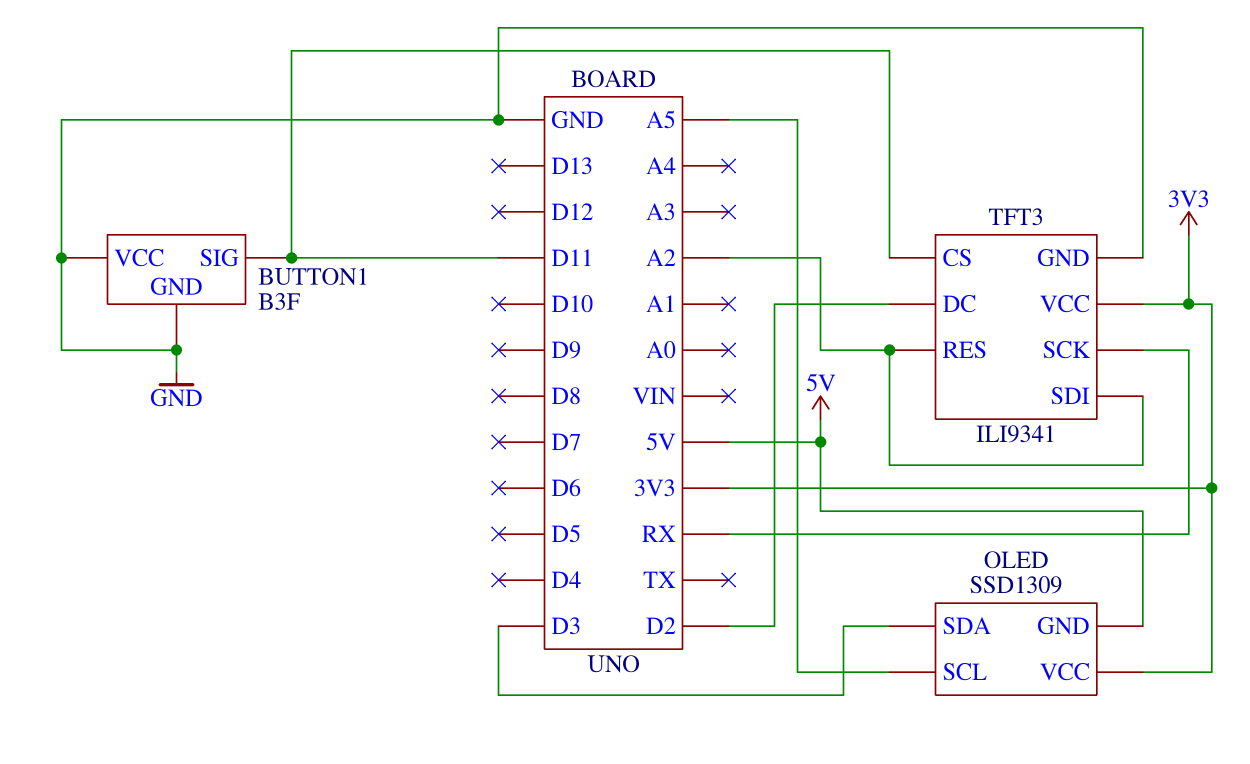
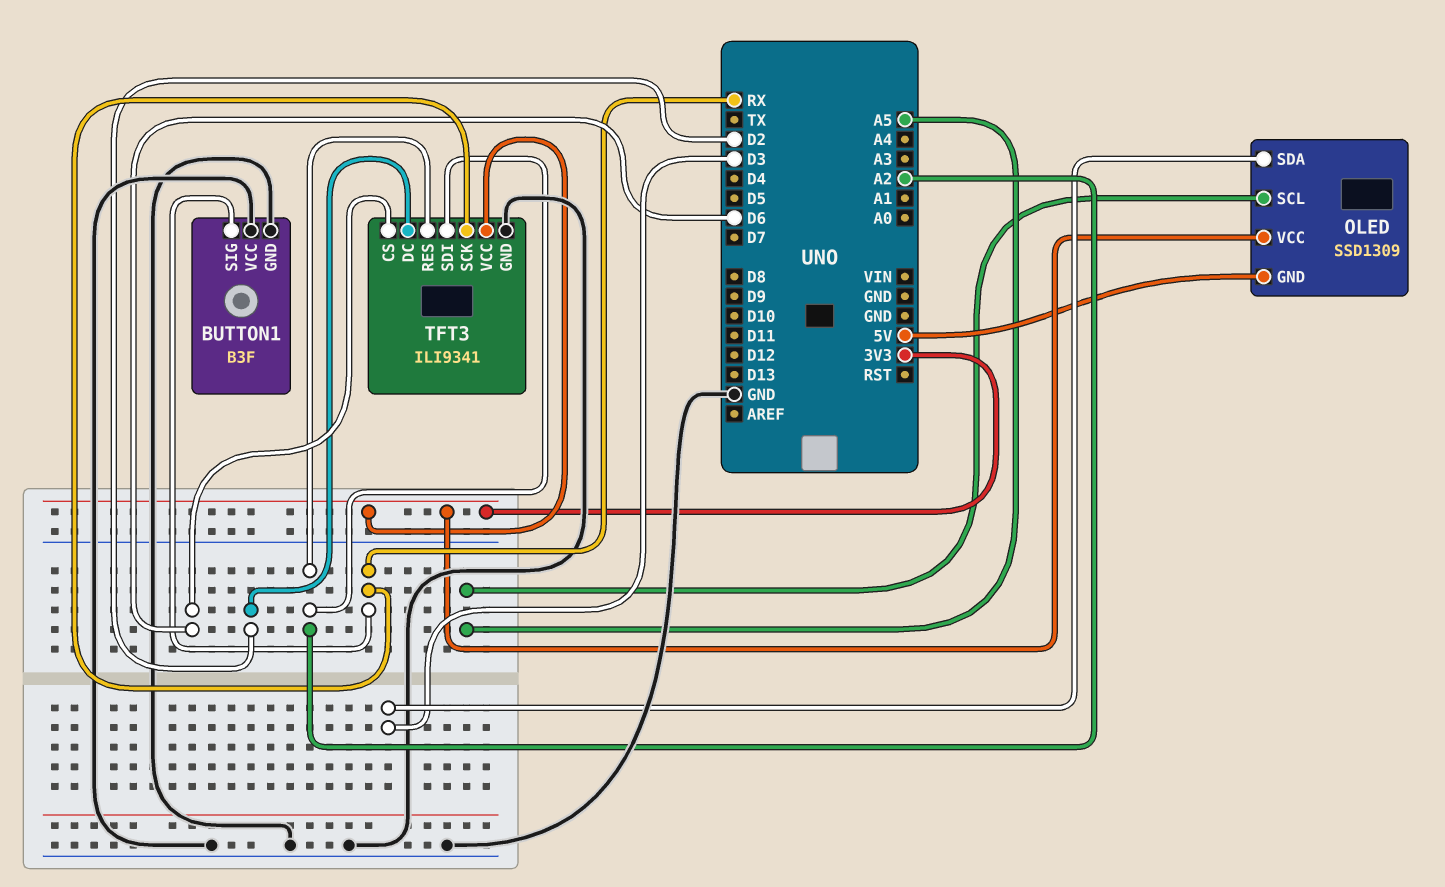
BUTTON1 pin SIG: D11 -> RX
TFT3 pin CS: D11 -> D6

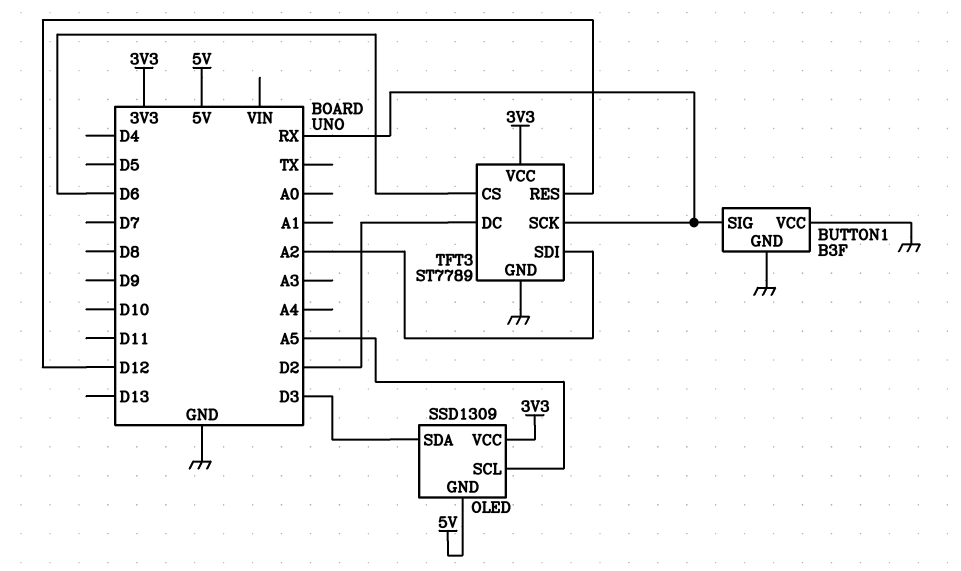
TFT3: ILI9341 -> ST7789
TFT3 pin RES: A2 -> D12

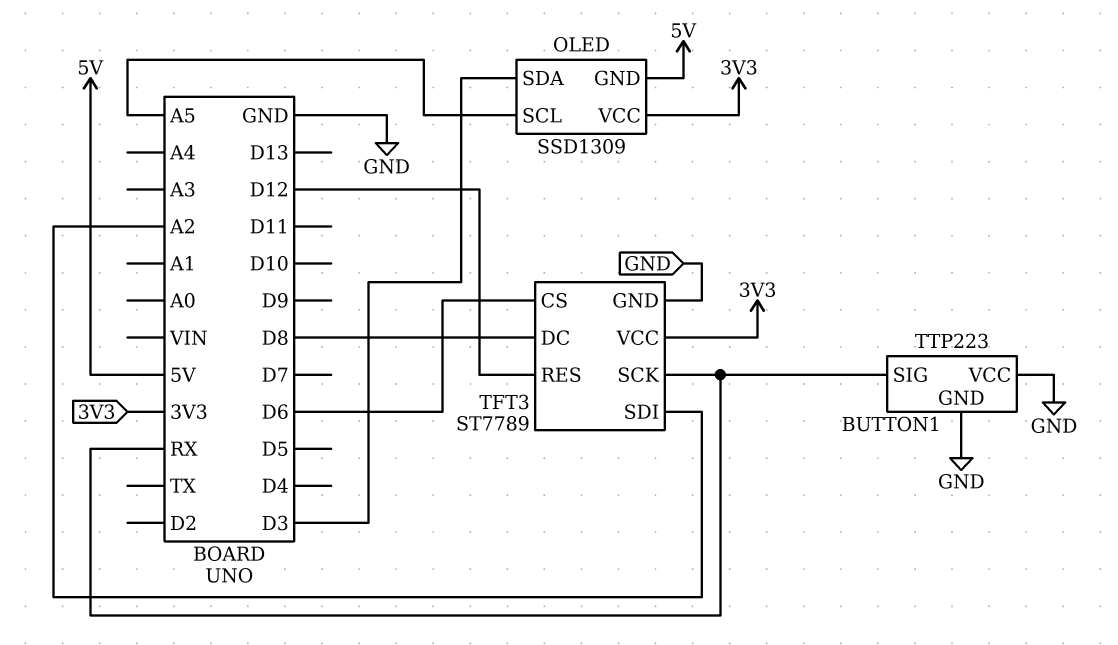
BUTTON1: B3F -> TTP223
TFT3 pin DC: D2 -> D8

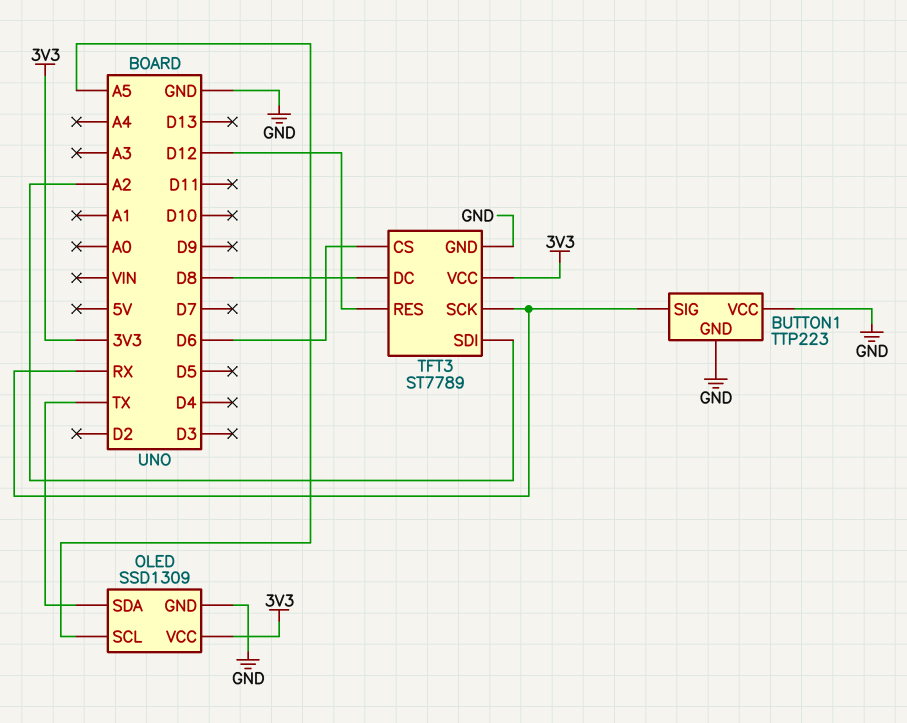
OLED pin GND: 5V -> GND
OLED pin SDA: D3 -> TX

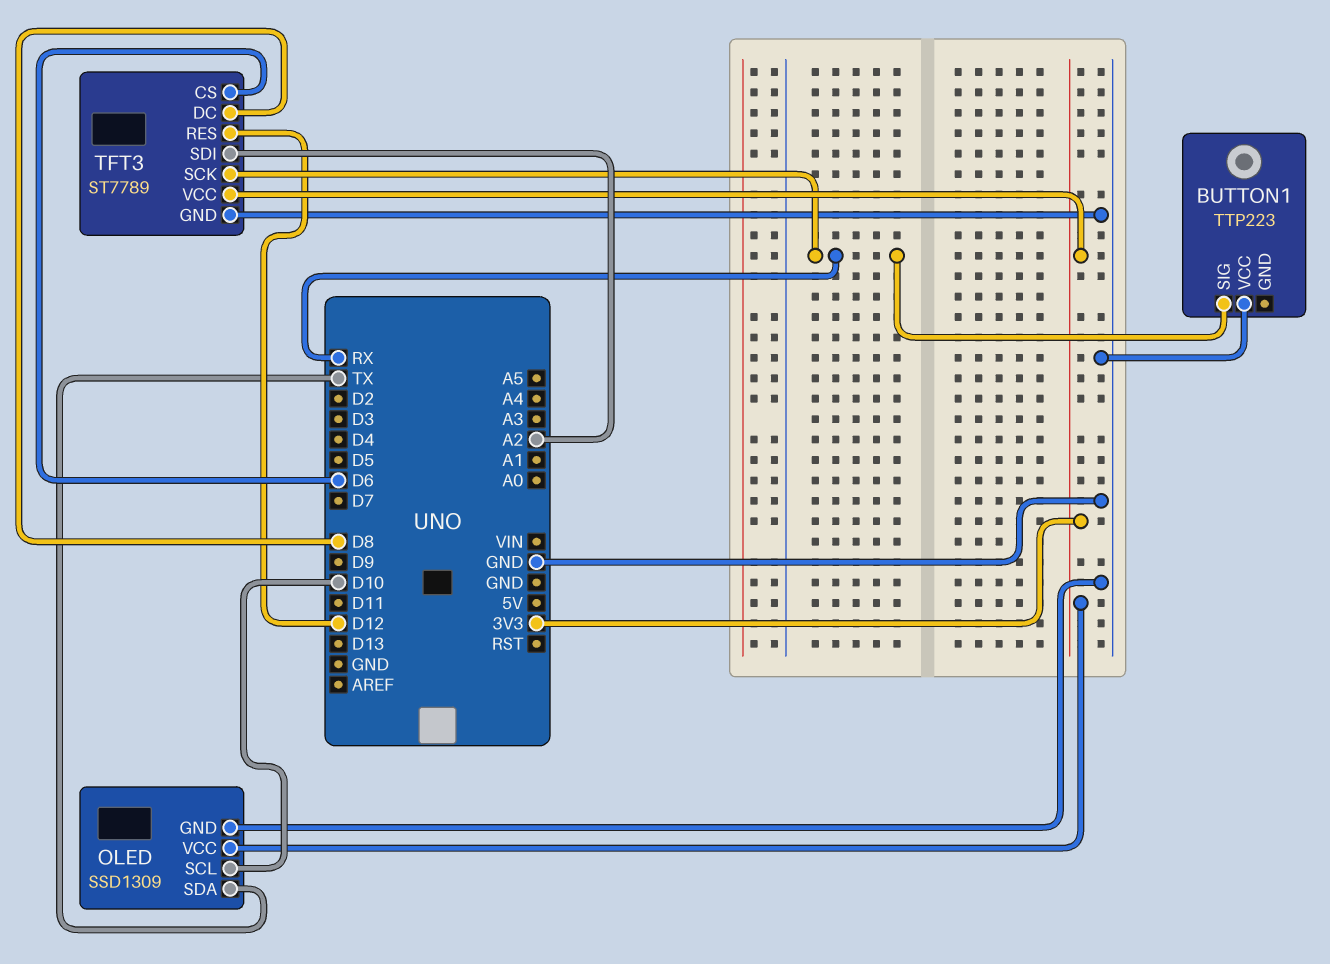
BUTTON1 pin GND: GND -> none
OLED pin SCL: A5 -> D10

